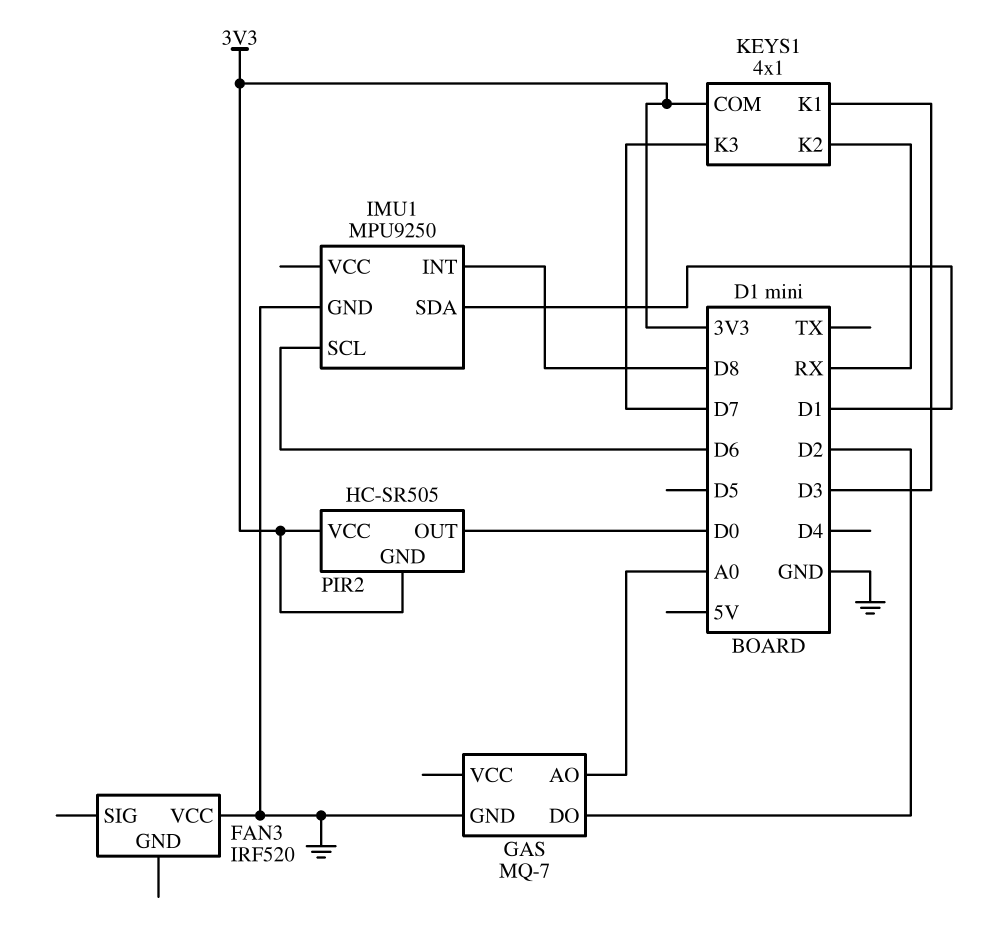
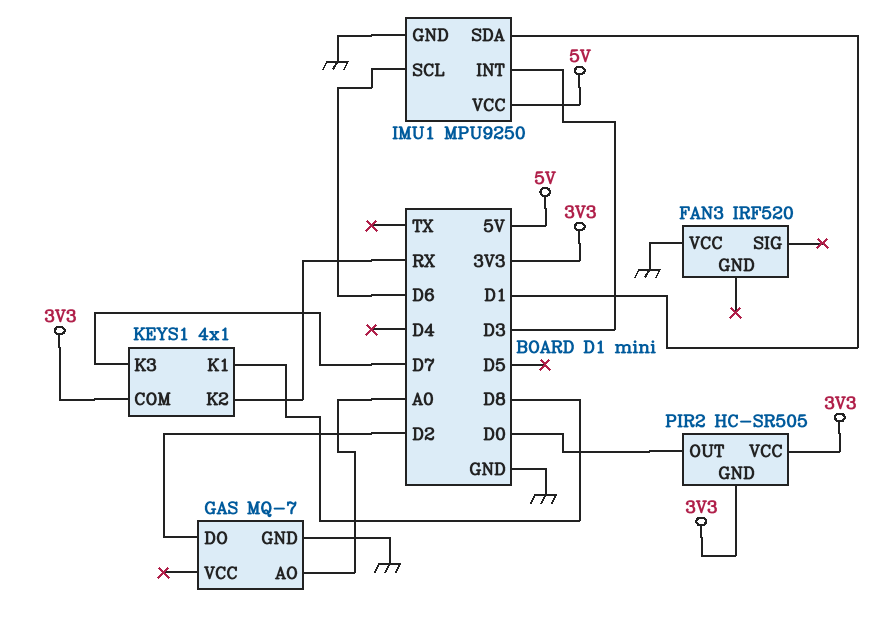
IMU1 pin INT: D8 -> D3
IMU1 pin VCC: none -> 5V
KEYS1 pin K1: D3 -> D8

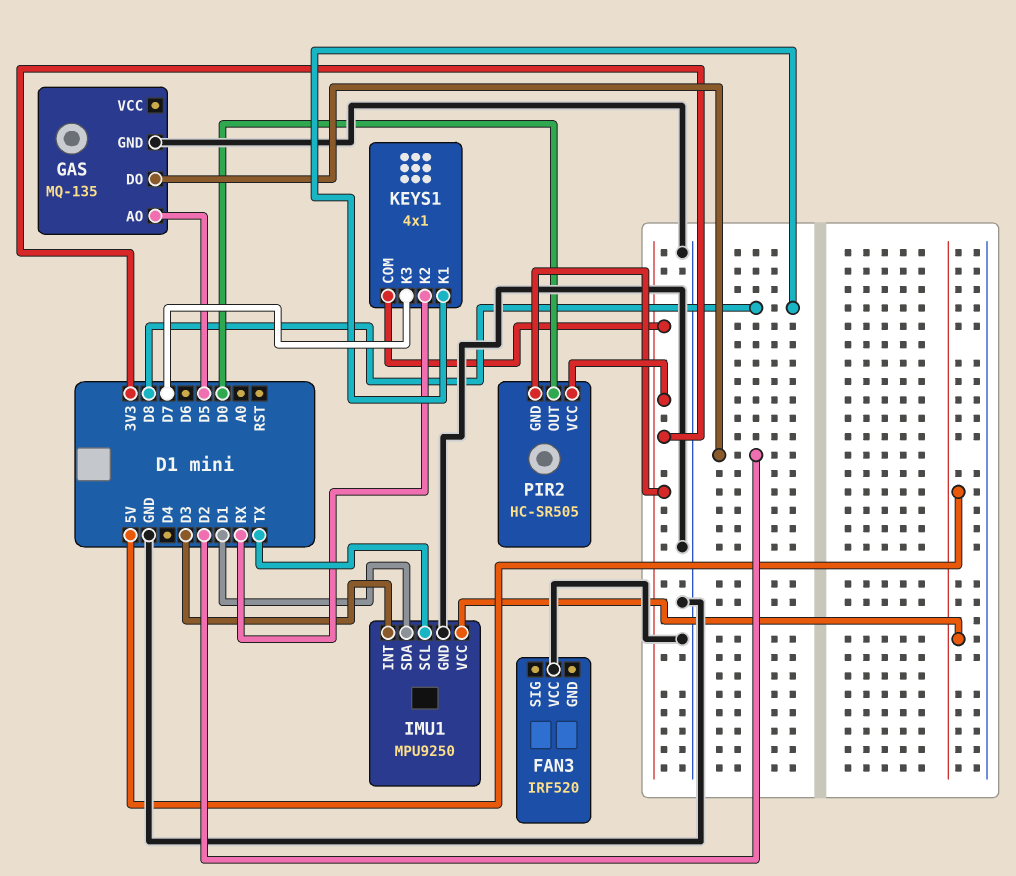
GAS: MQ-7 -> MQ-135
GAS pin AO: A0 -> D5
IMU1 pin SCL: D6 -> TX

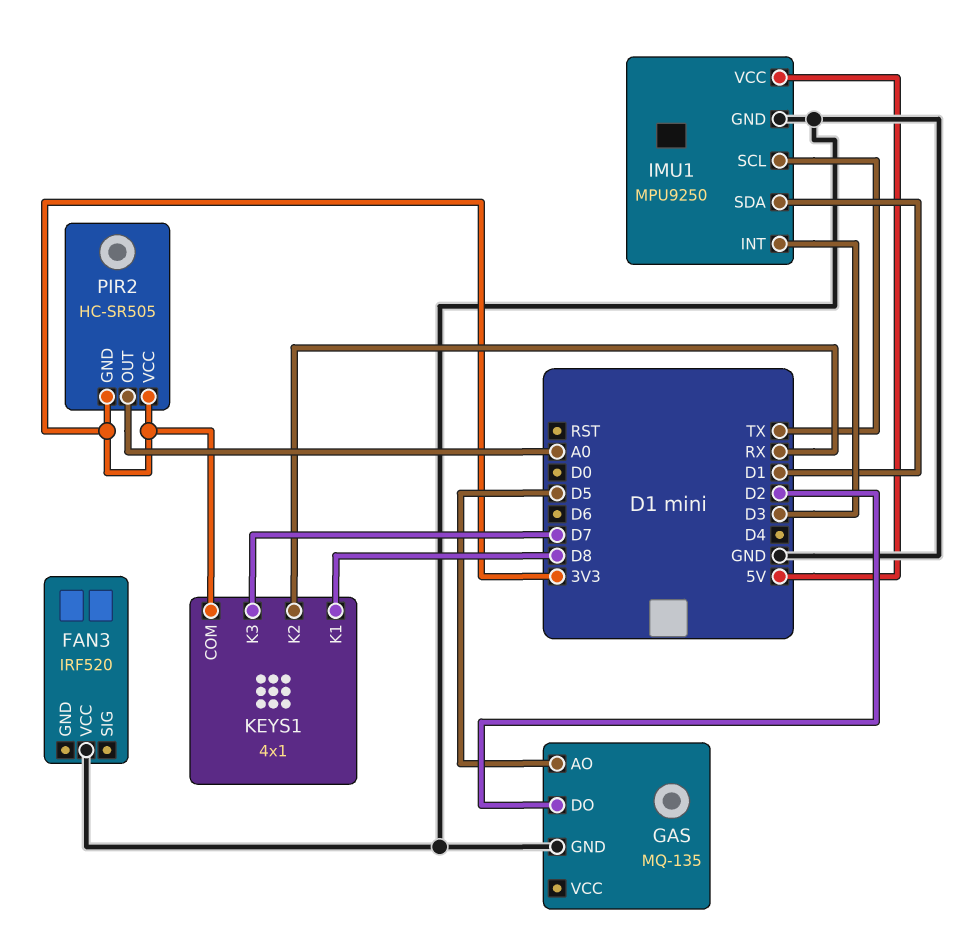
PIR2 pin OUT: D0 -> A0

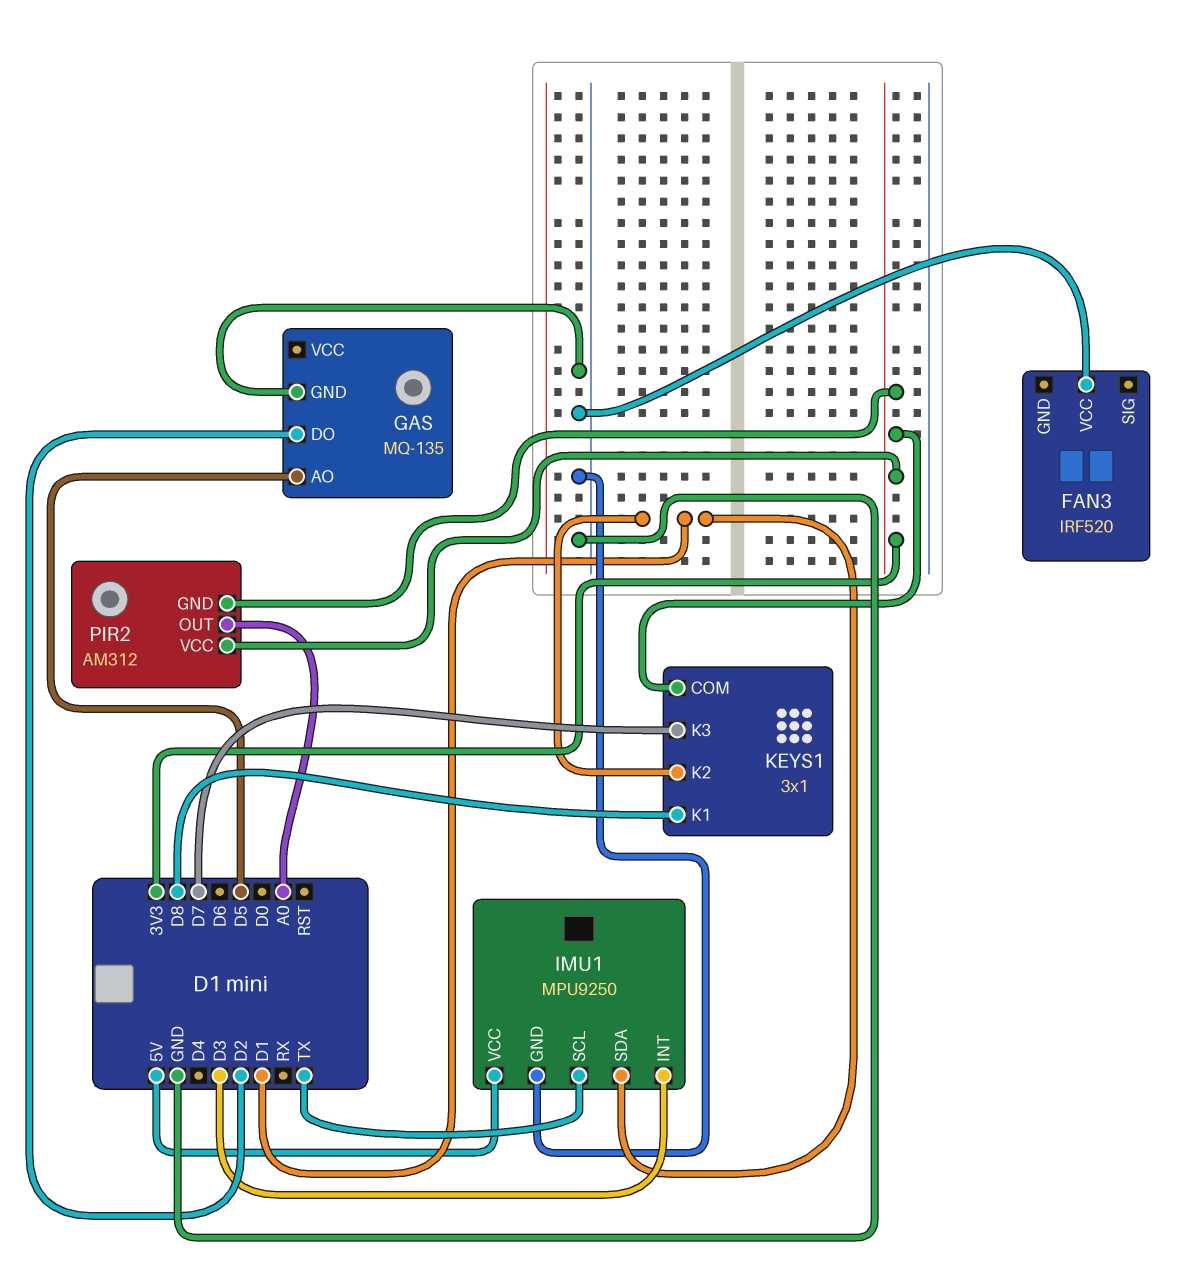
KEYS1: 4x1 -> 3x1
KEYS1 pin K2: RX -> D1
PIR2: HC-SR505 -> AM312

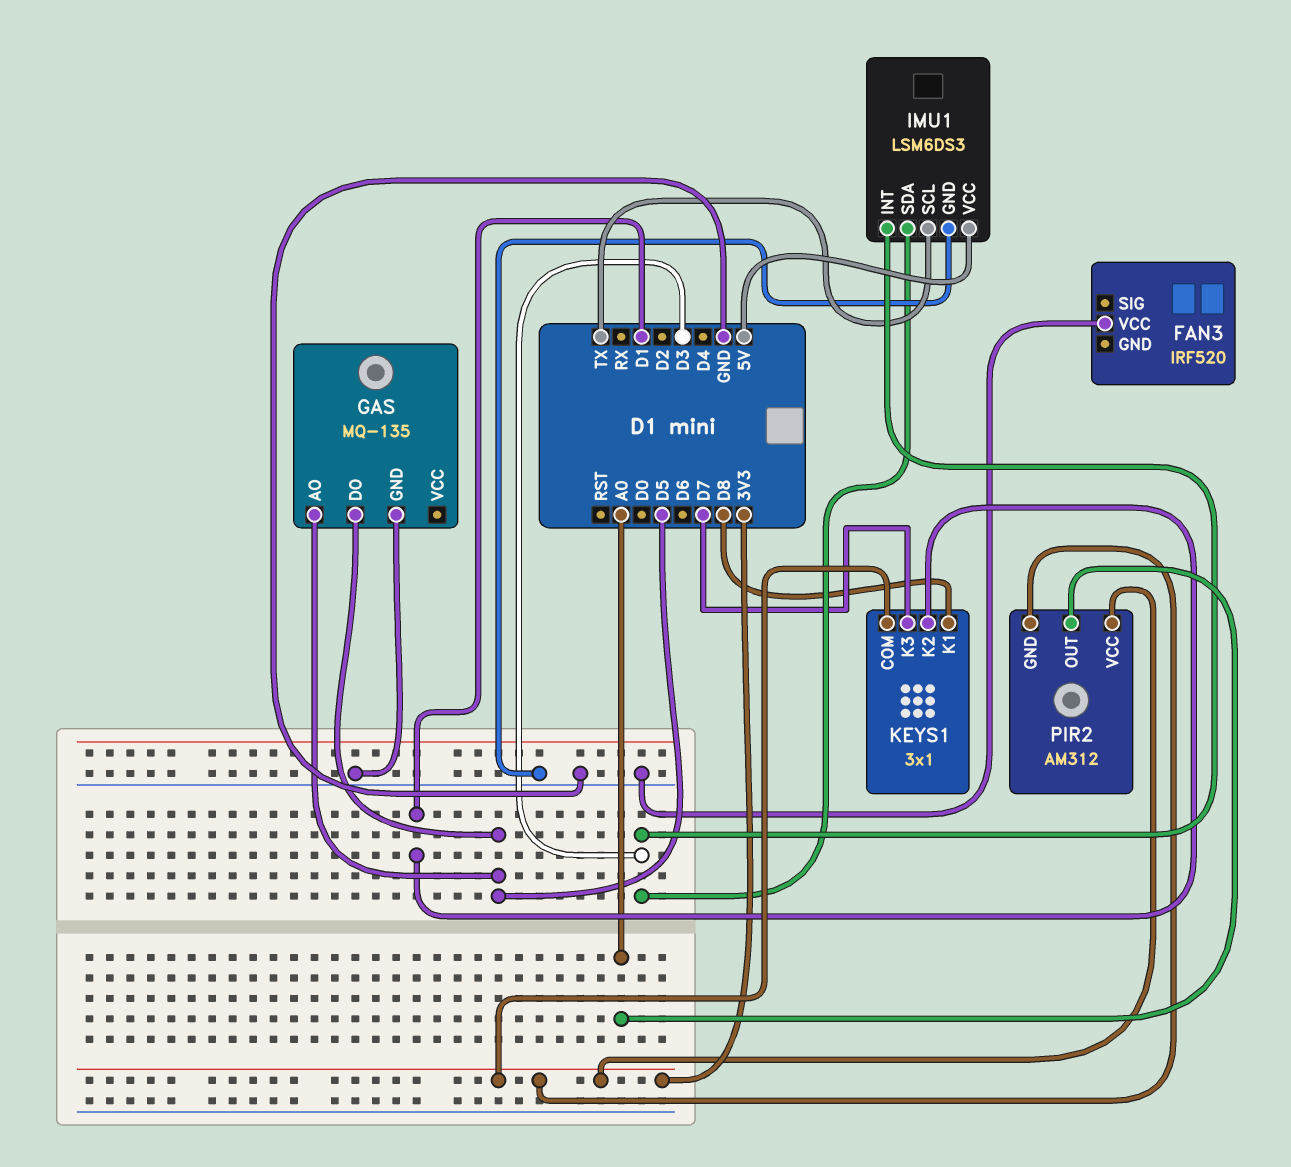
GAS pin DO: D2 -> D5
IMU1: MPU9250 -> LSM6DS3
IMU1 pin SDA: D1 -> D3

